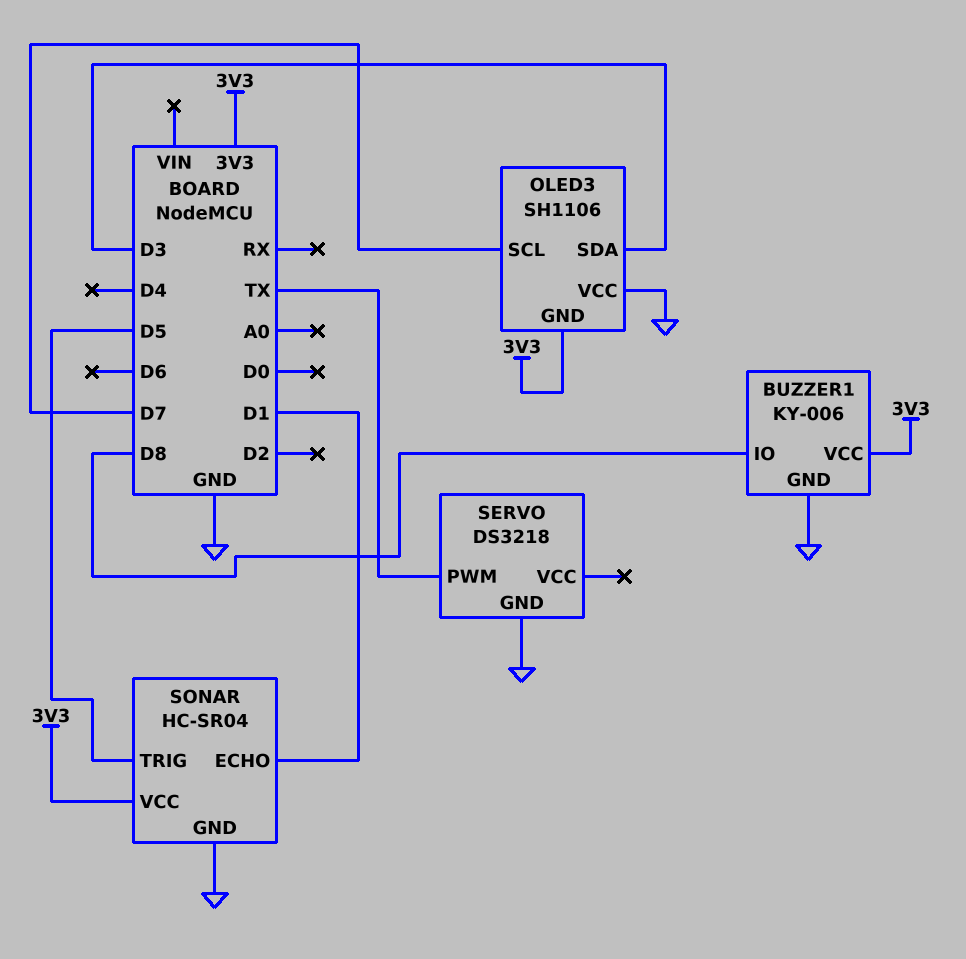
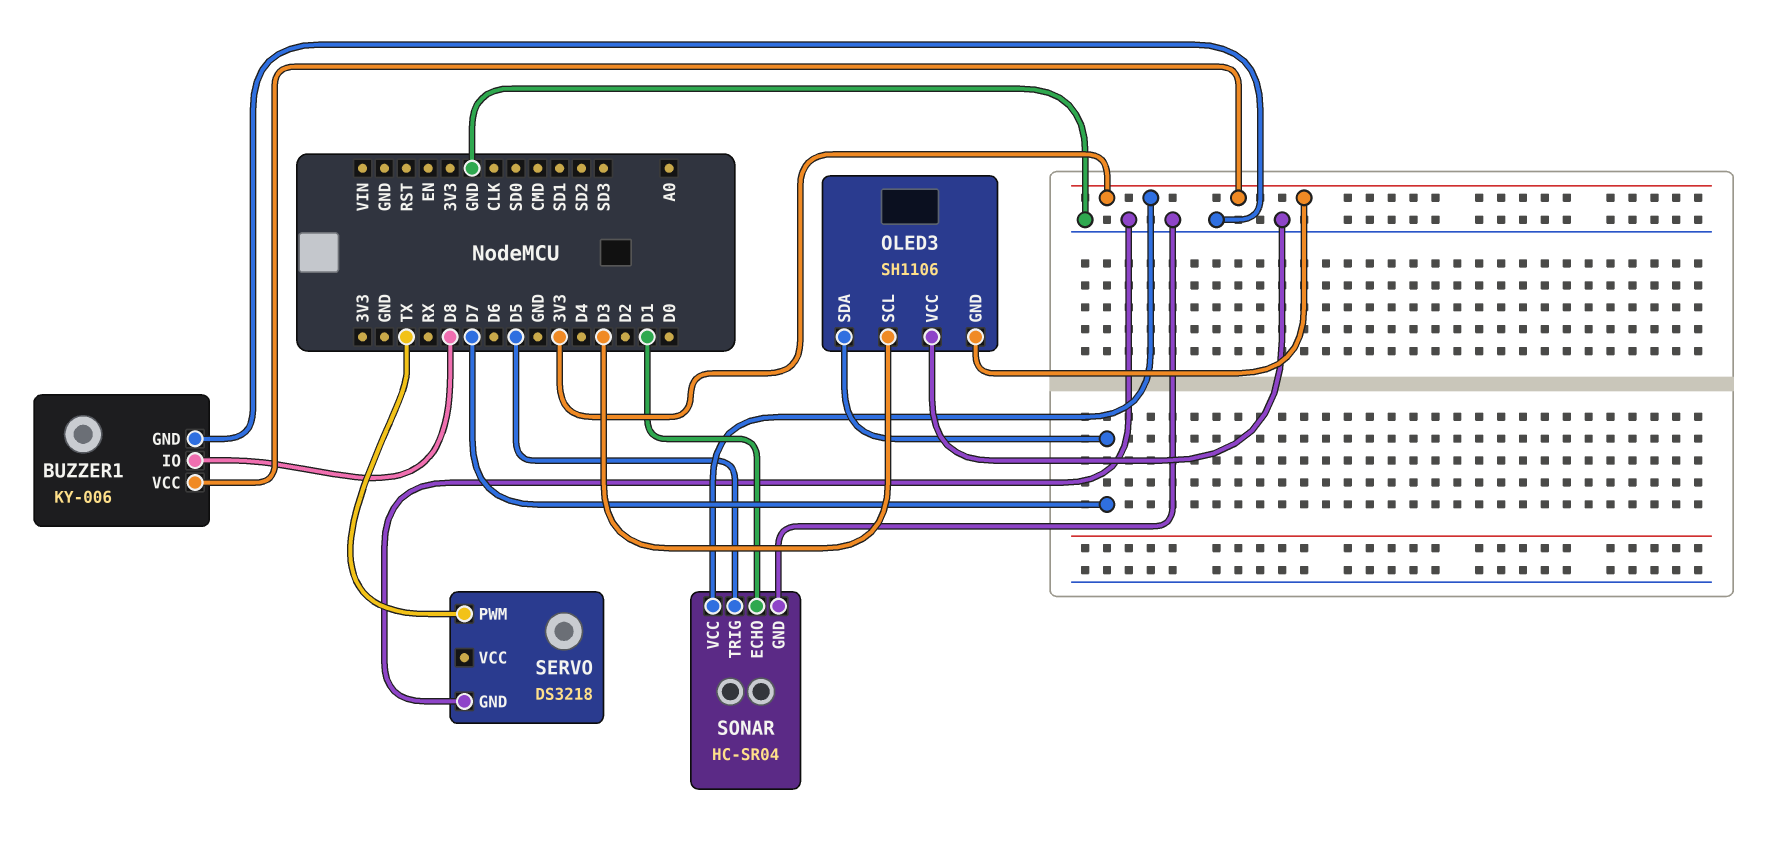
OLED3 pin SCL: D7 -> D3
OLED3 pin SDA: D3 -> D7

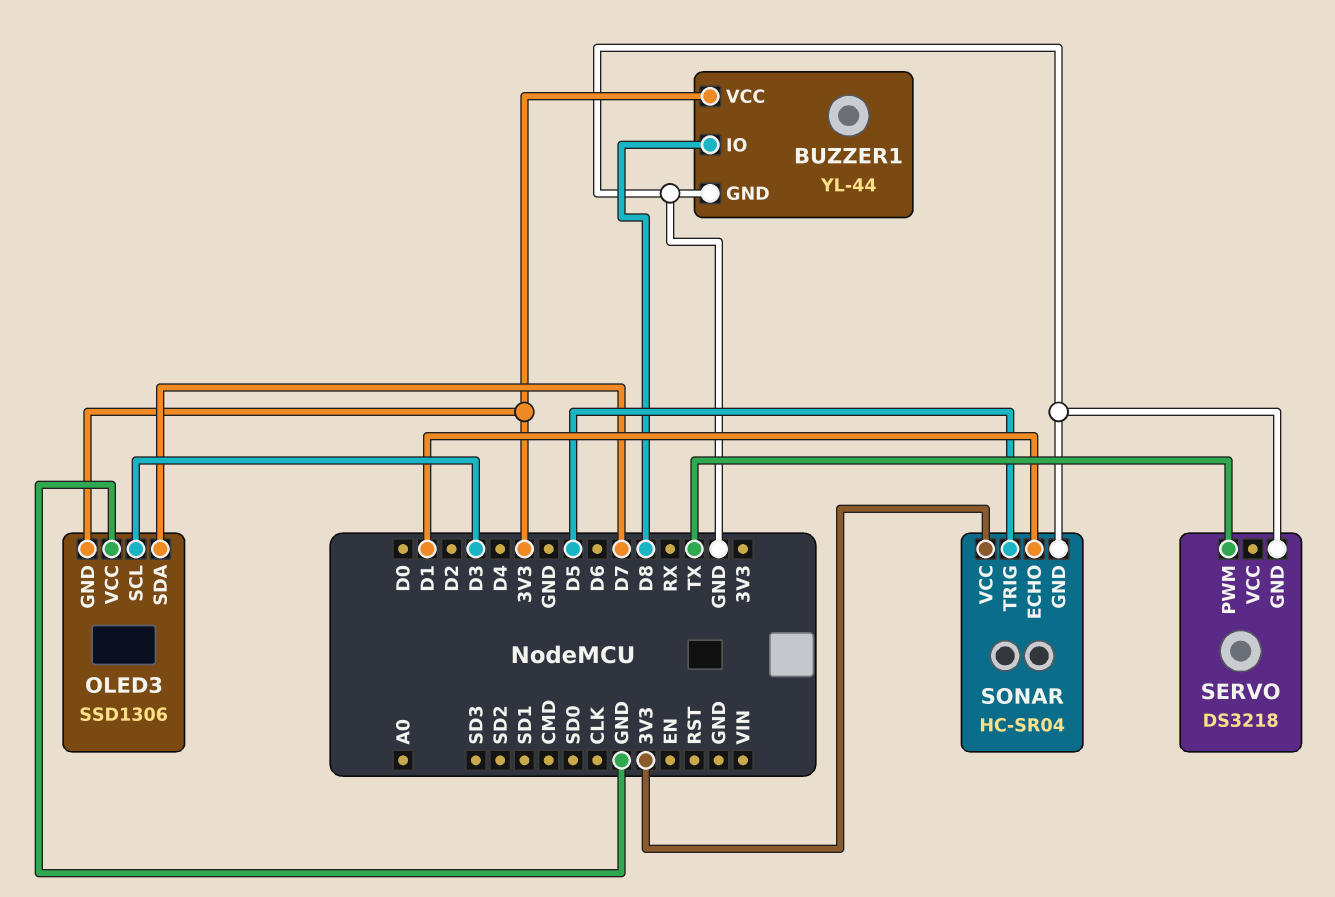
BUZZER1: KY-006 -> YL-44
OLED3: SH1106 -> SSD1306

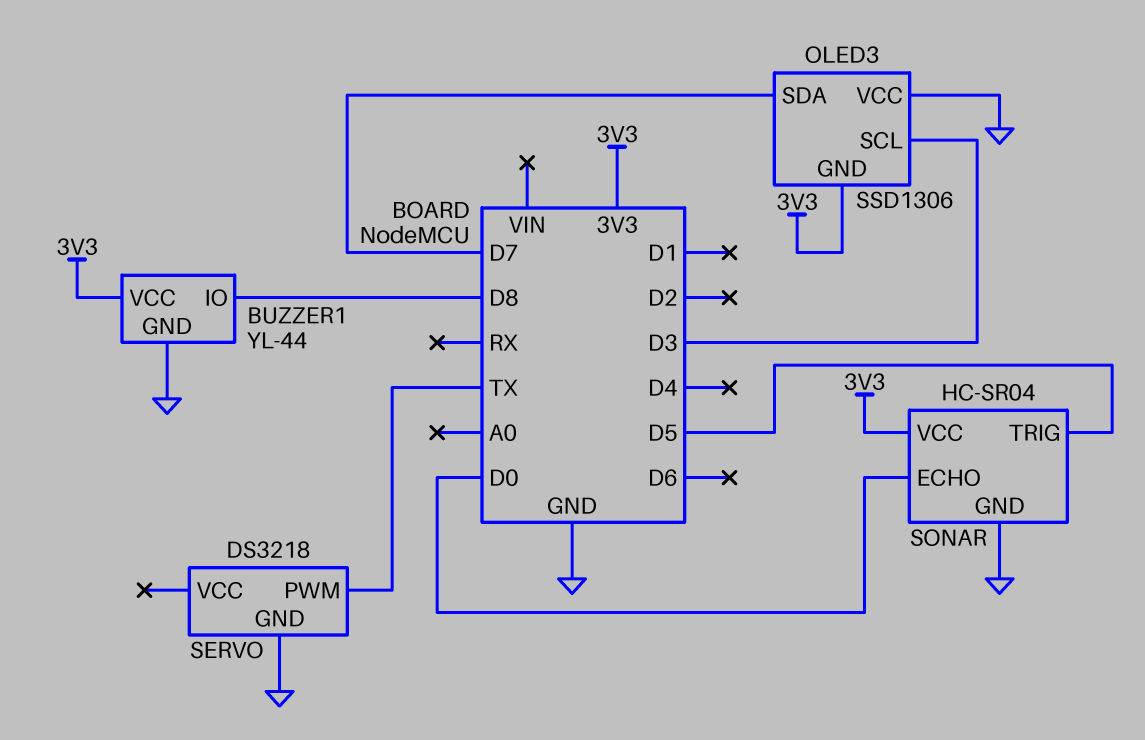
SONAR pin ECHO: D1 -> D0

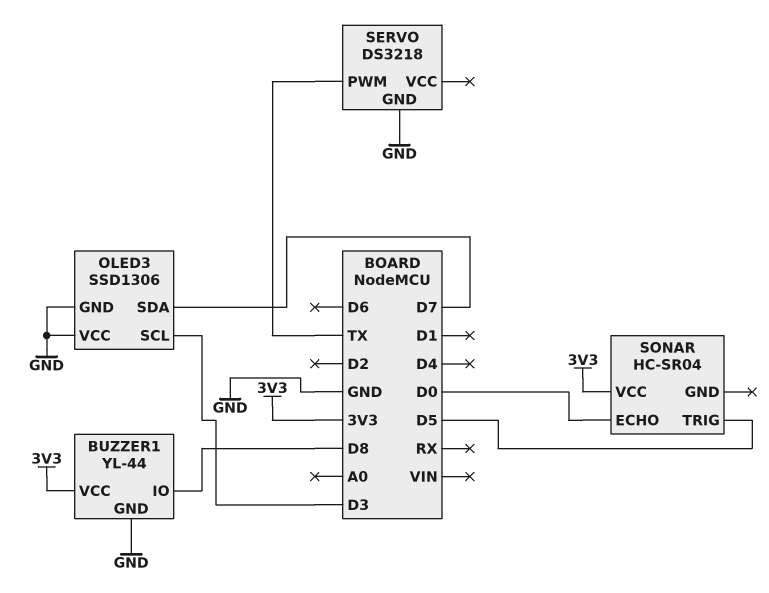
OLED3 pin GND: 3V3 -> GND
SONAR pin GND: GND -> none

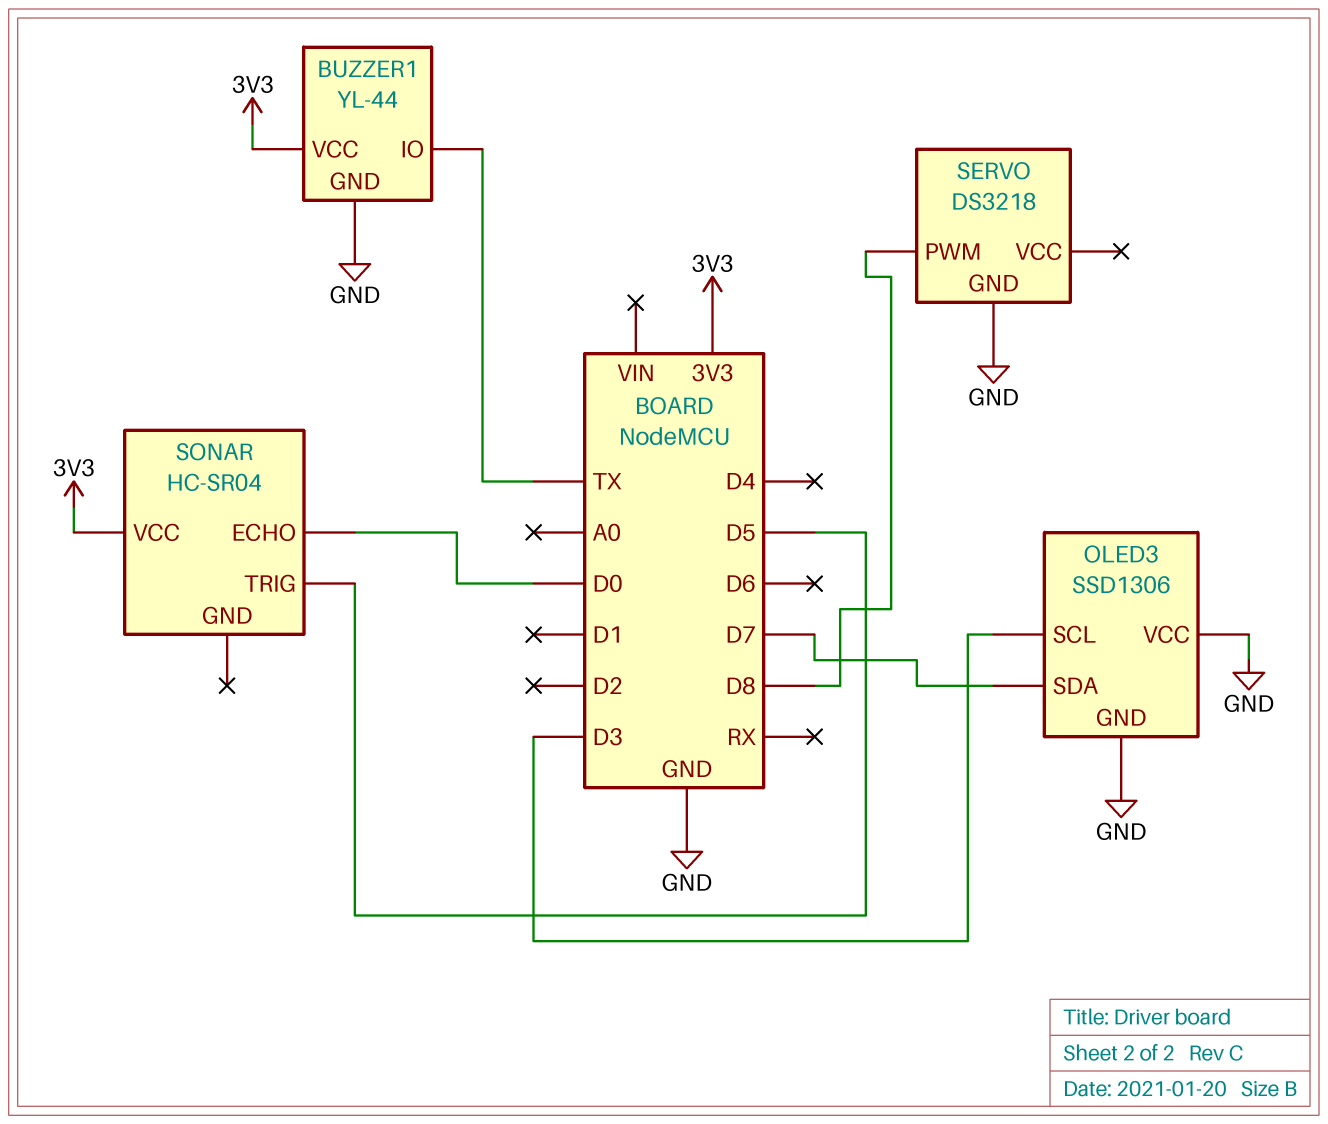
BUZZER1 pin IO: D8 -> TX
SERVO pin PWM: TX -> D8

